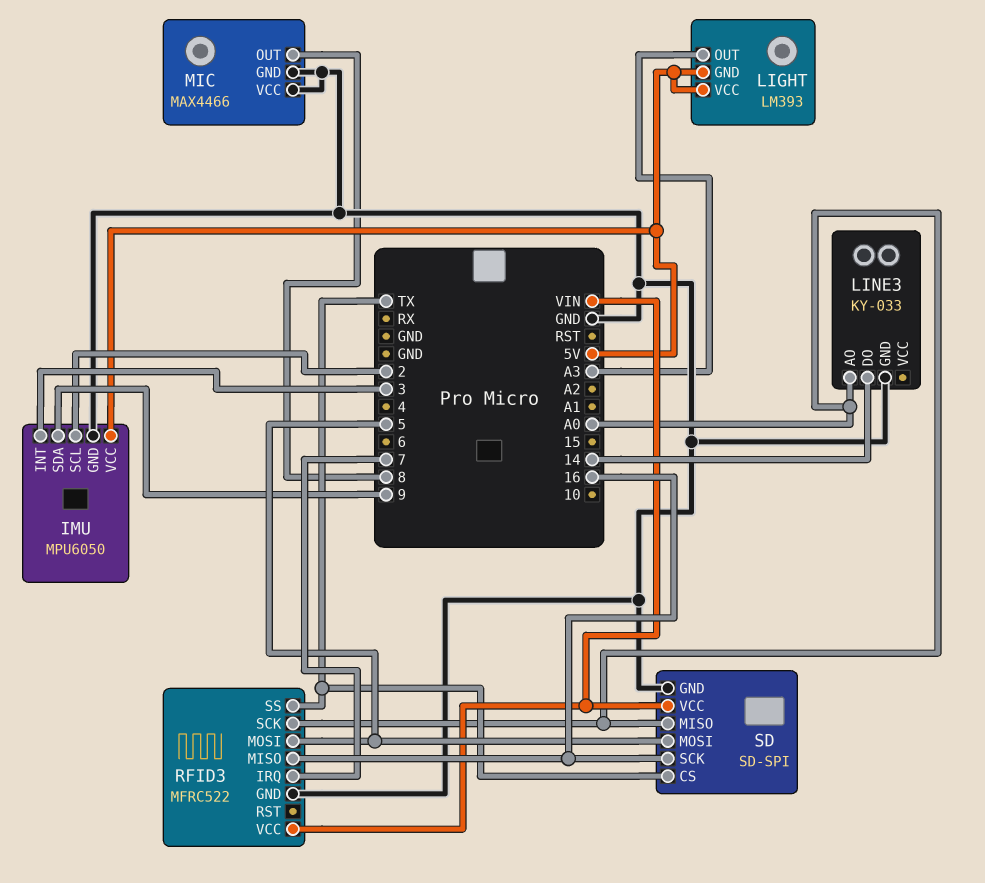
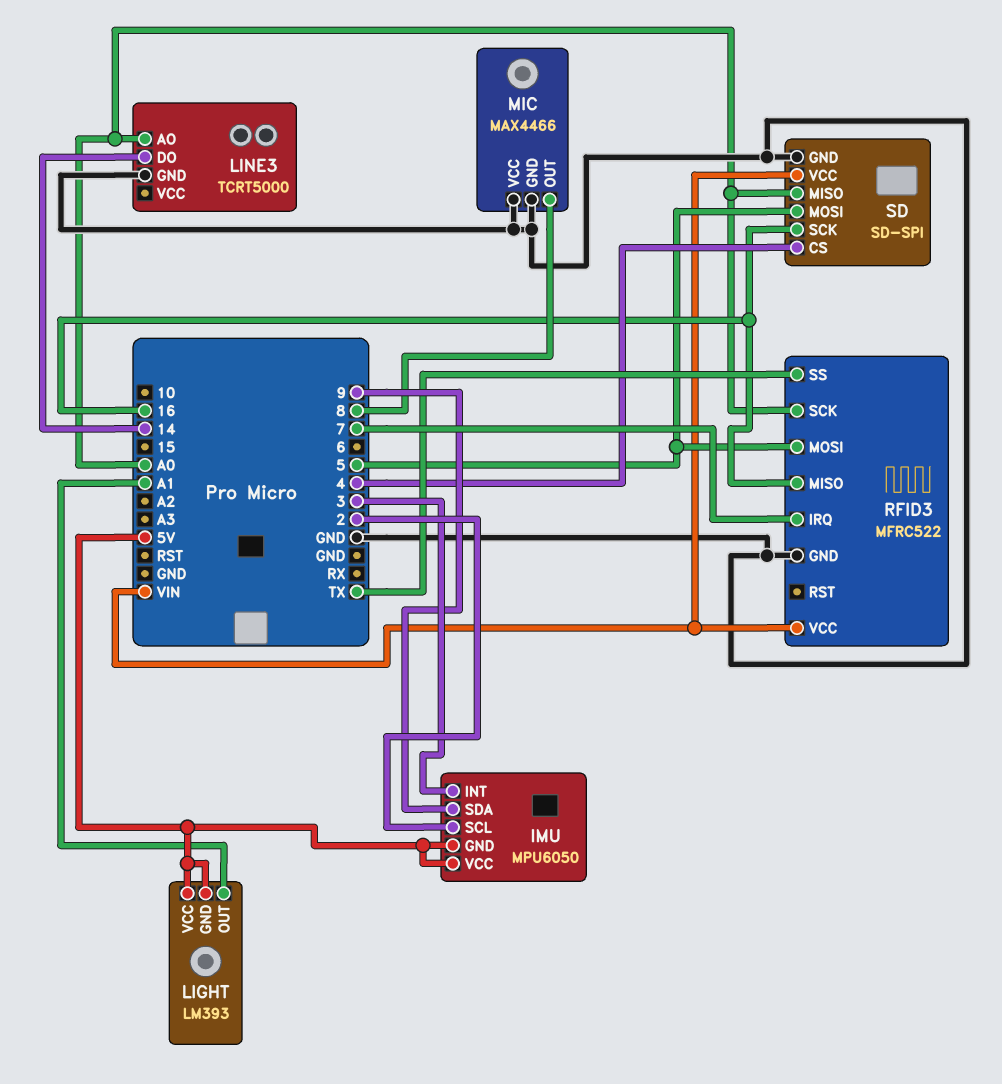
IMU pin GND: GND -> 5V
LIGHT pin OUT: A3 -> A1
LINE3: KY-033 -> TCRT5000
SD pin CS: TX -> 4

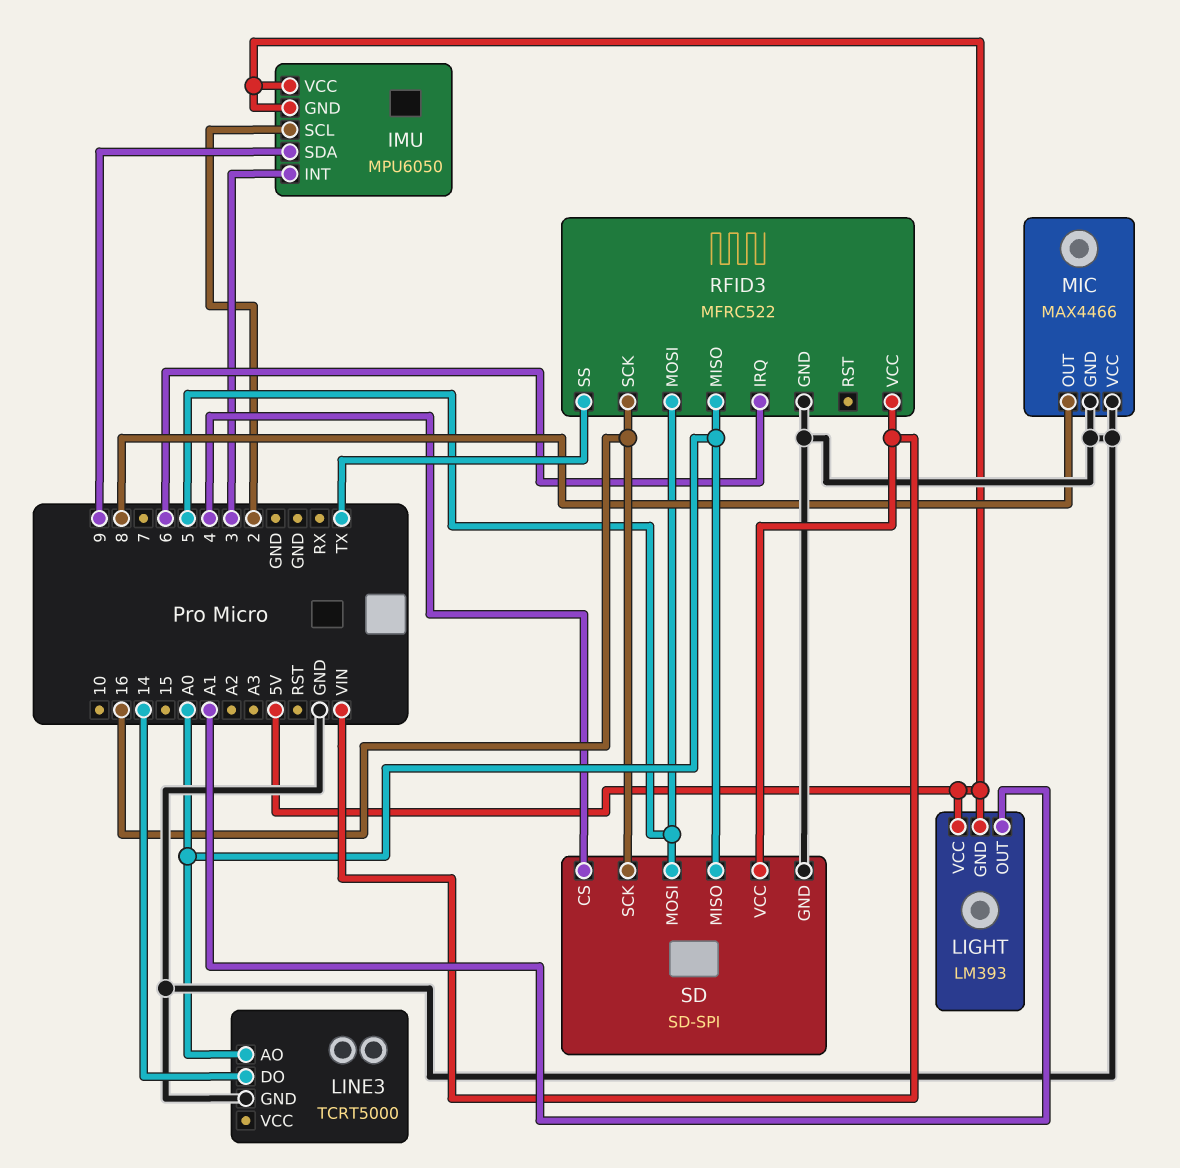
RFID3 pin IRQ: 7 -> 6
RFID3 pin MISO: 16 -> A0
RFID3 pin SCK: A0 -> 16

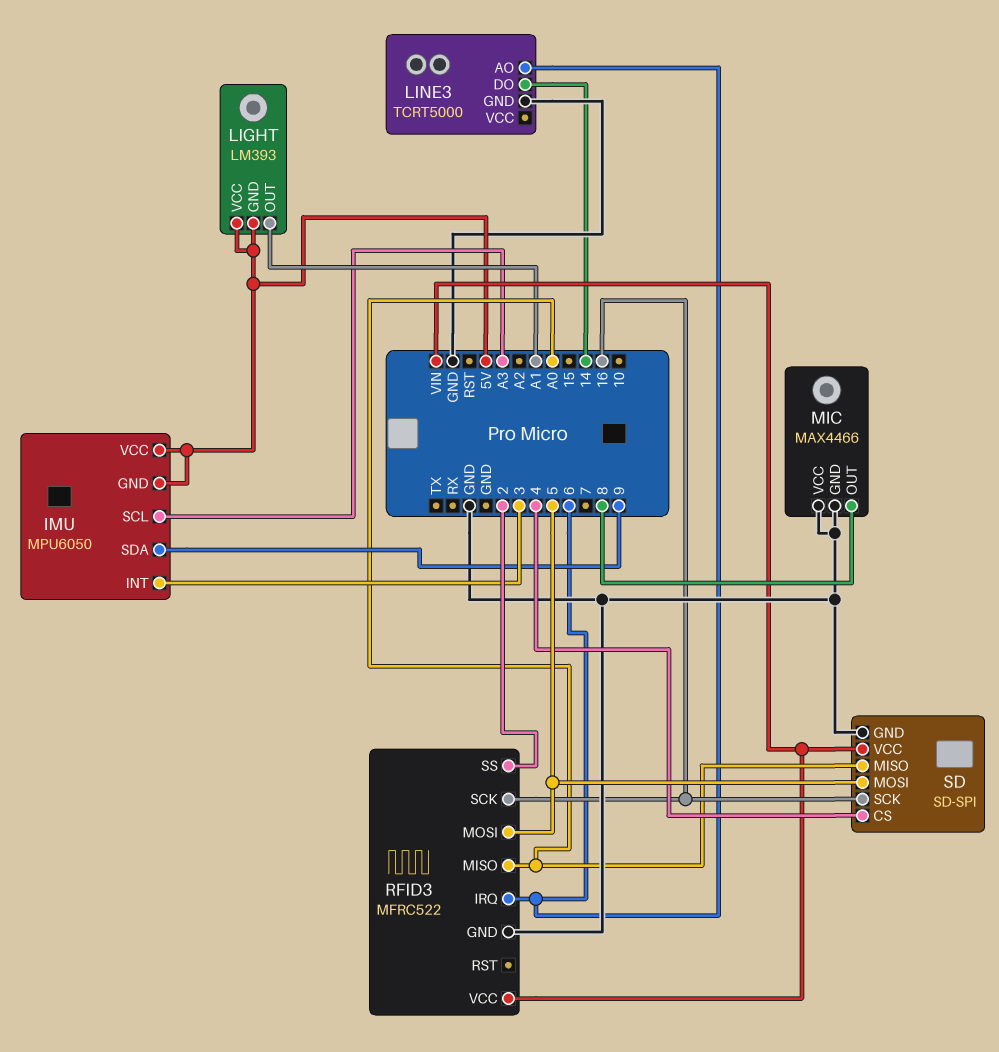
IMU pin SCL: 2 -> A3
LINE3 pin AO: A0 -> 6
RFID3 pin SS: TX -> 2

